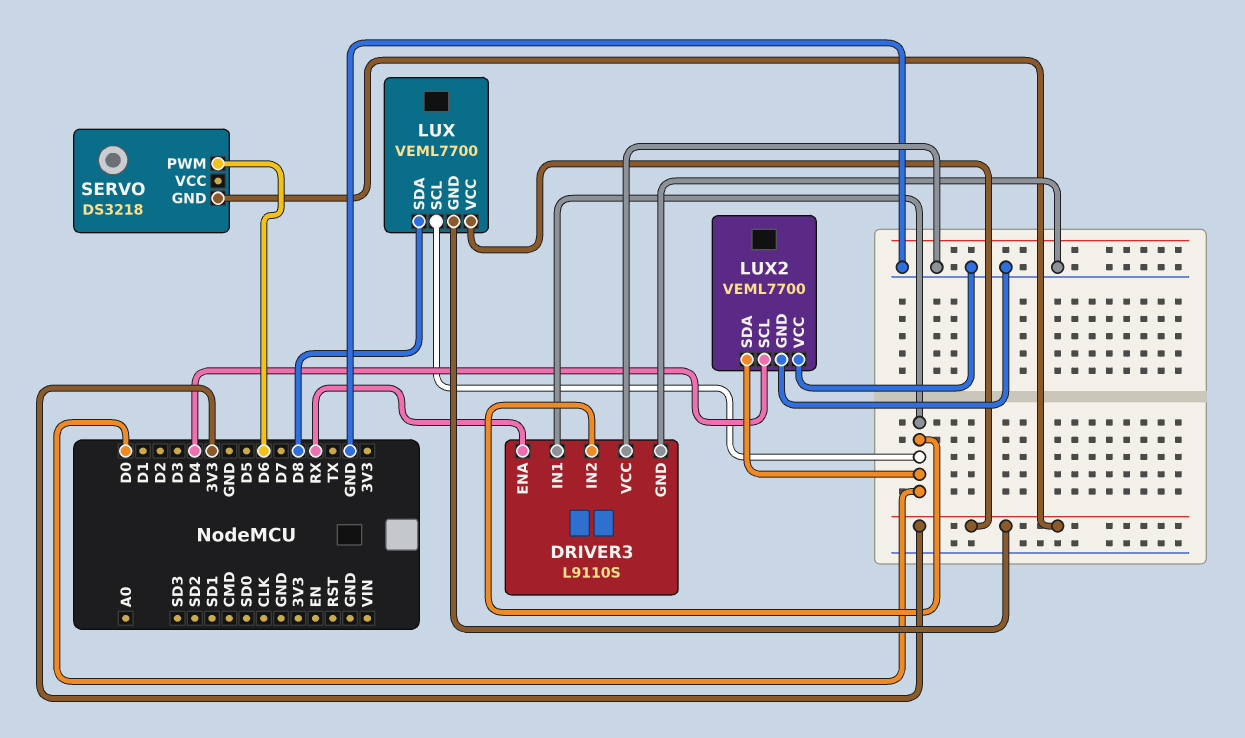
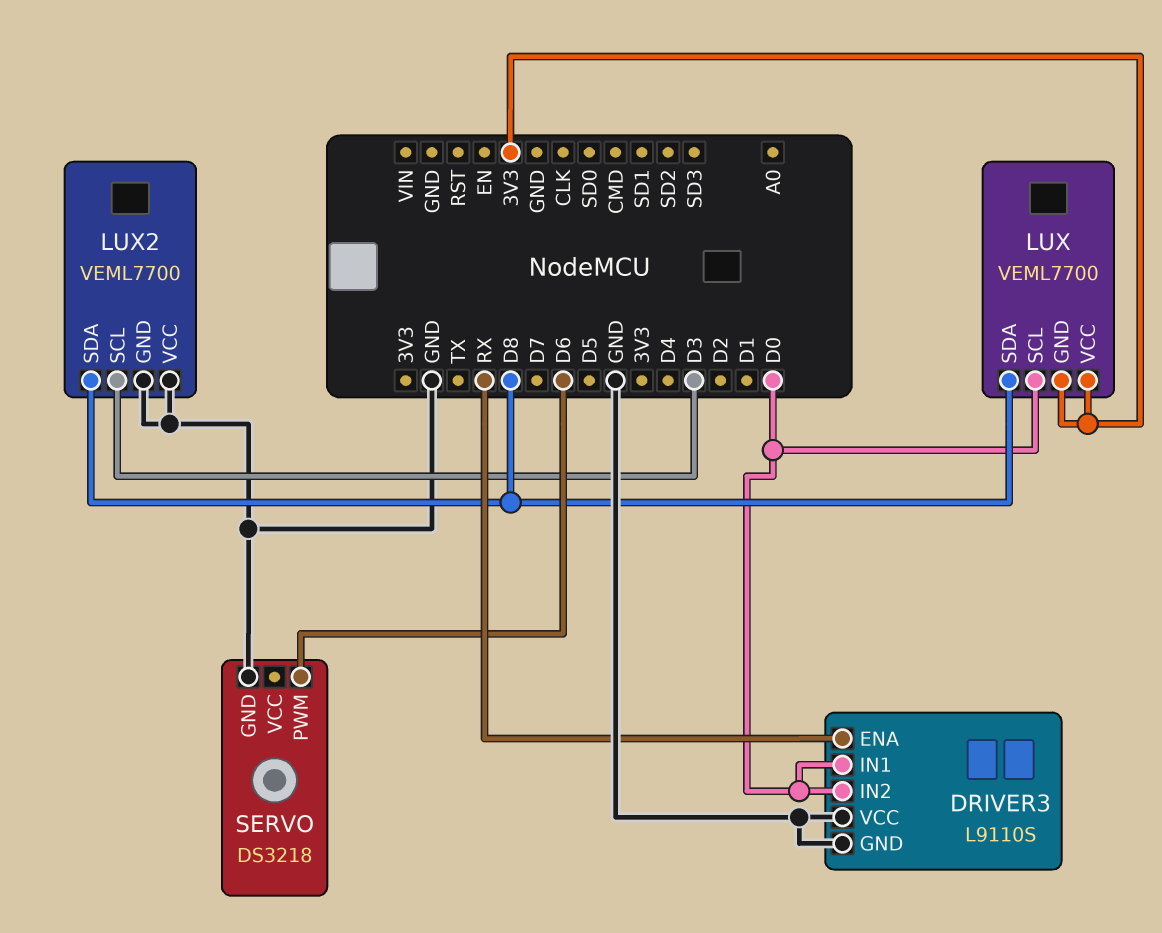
LUX2 pin SCL: D4 -> D3
LUX2 pin SDA: D0 -> D8
SERVO pin GND: 3V3 -> GND

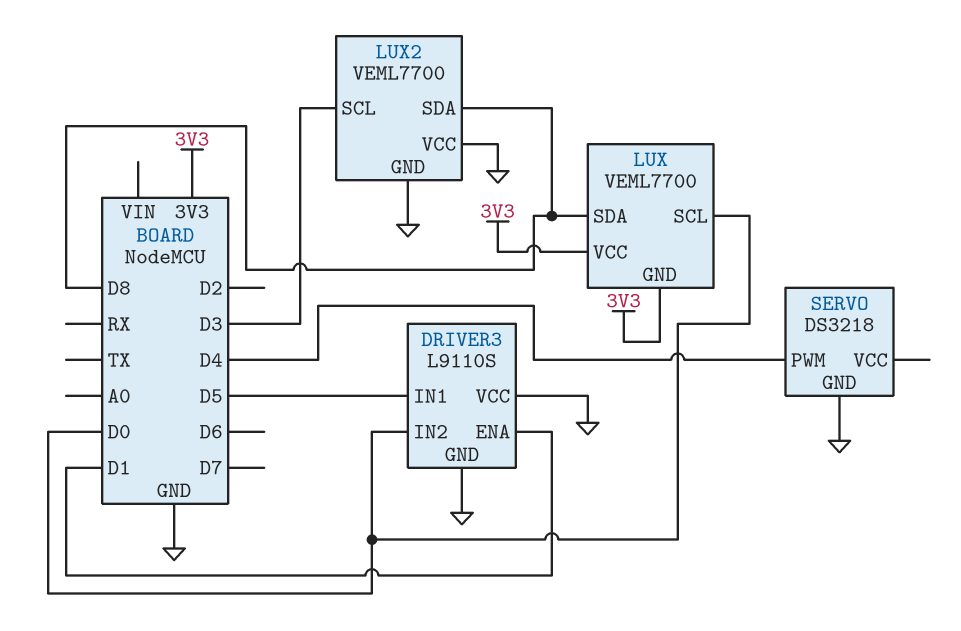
DRIVER3 pin ENA: RX -> D1
DRIVER3 pin IN1: D0 -> D5
SERVO pin PWM: D6 -> D4

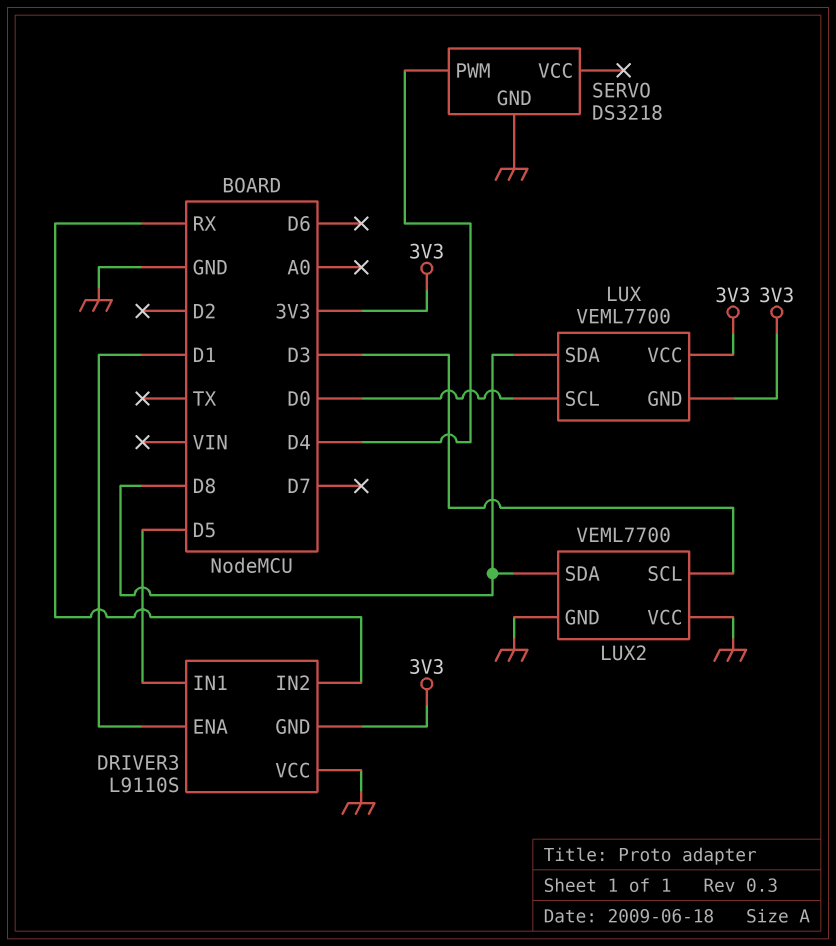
DRIVER3 pin GND: GND -> 3V3
DRIVER3 pin IN2: D0 -> RX

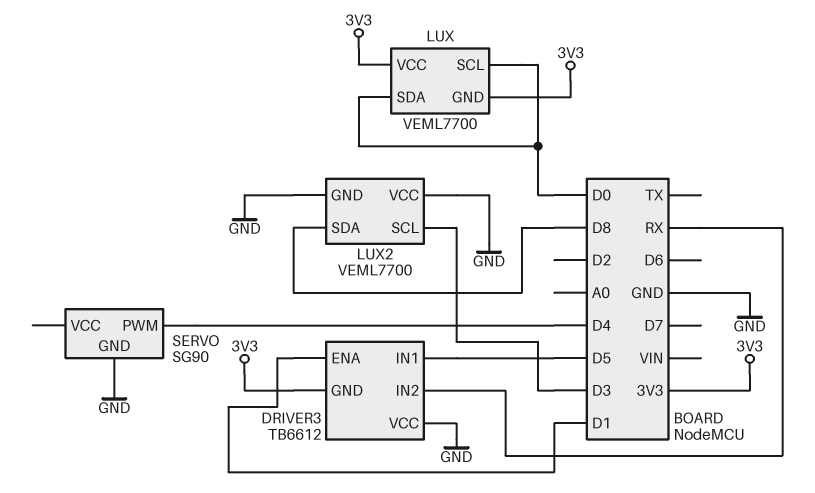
DRIVER3: L9110S -> TB6612
LUX pin SDA: D8 -> D0
SERVO: DS3218 -> SG90

